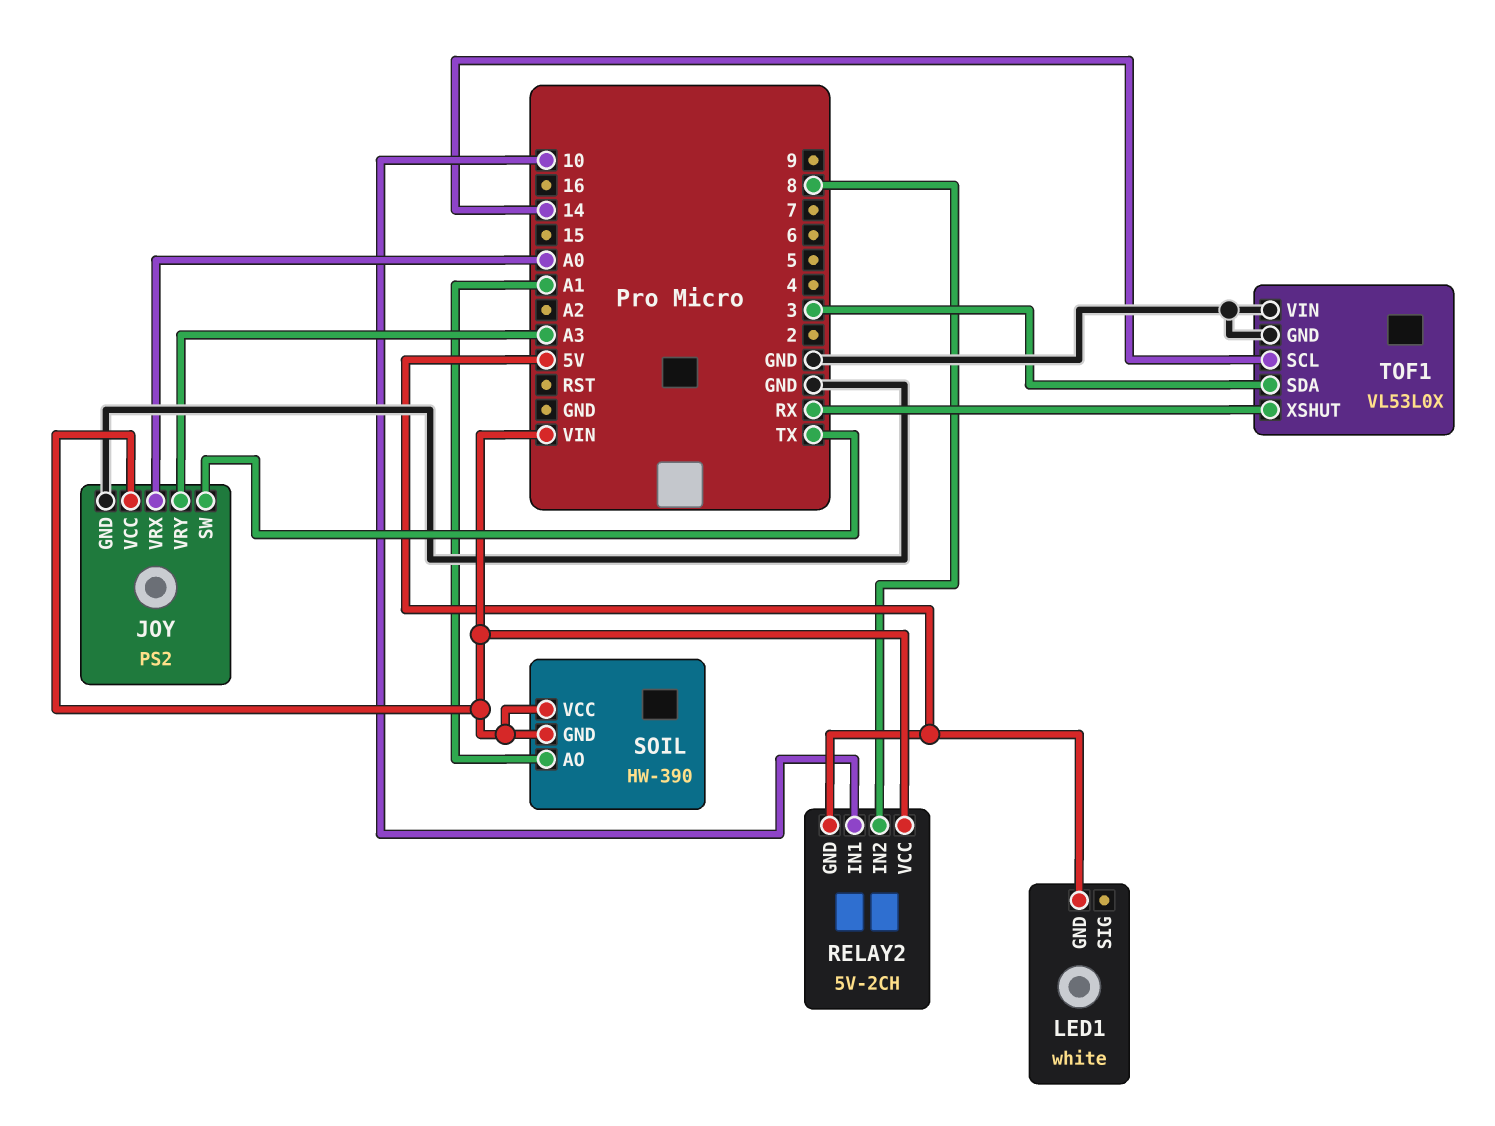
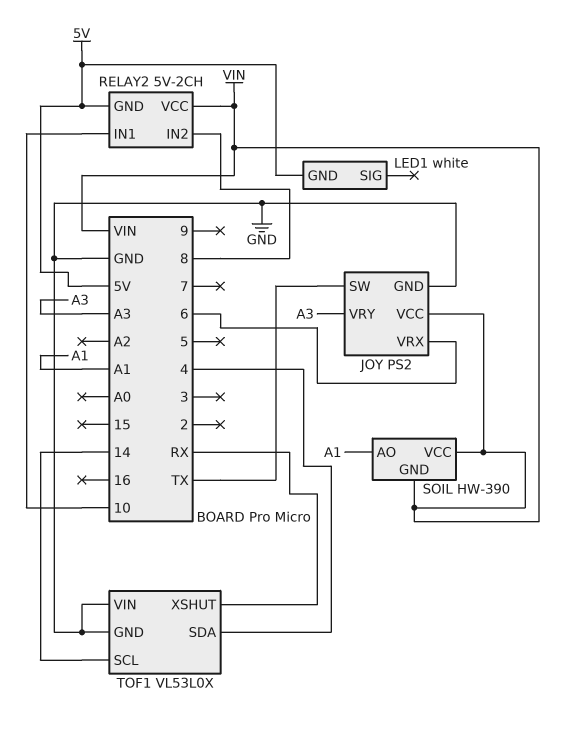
JOY pin VRX: A0 -> 6
TOF1 pin SDA: 3 -> 4

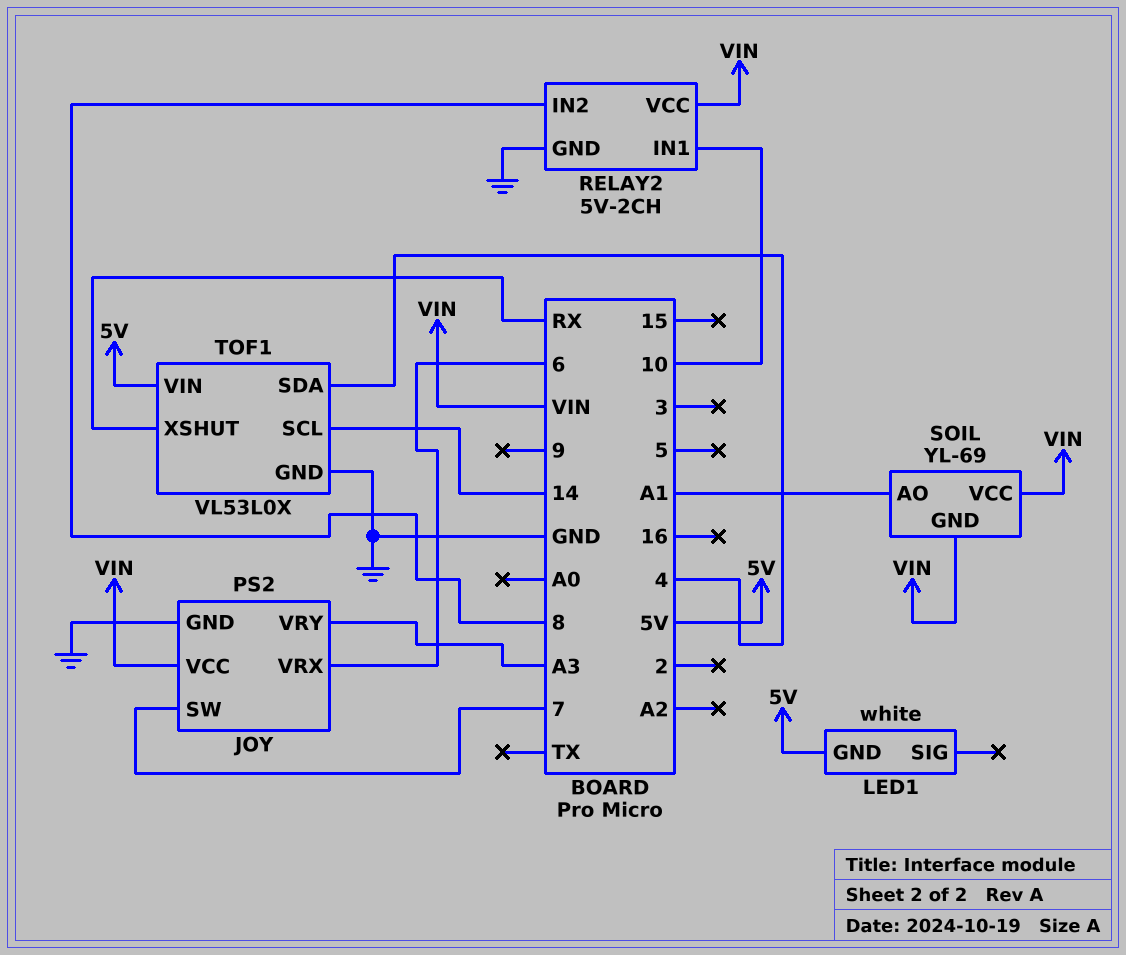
JOY pin SW: TX -> 7
RELAY2 pin GND: 5V -> GND
SOIL: HW-390 -> YL-69
TOF1 pin VIN: GND -> 5V

